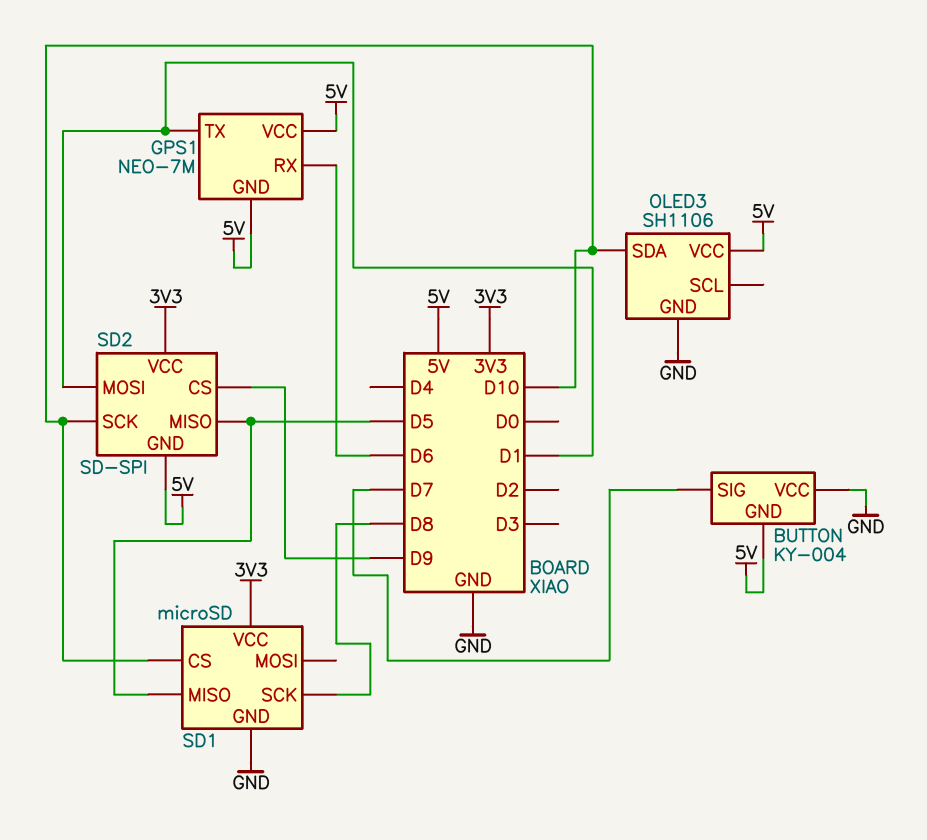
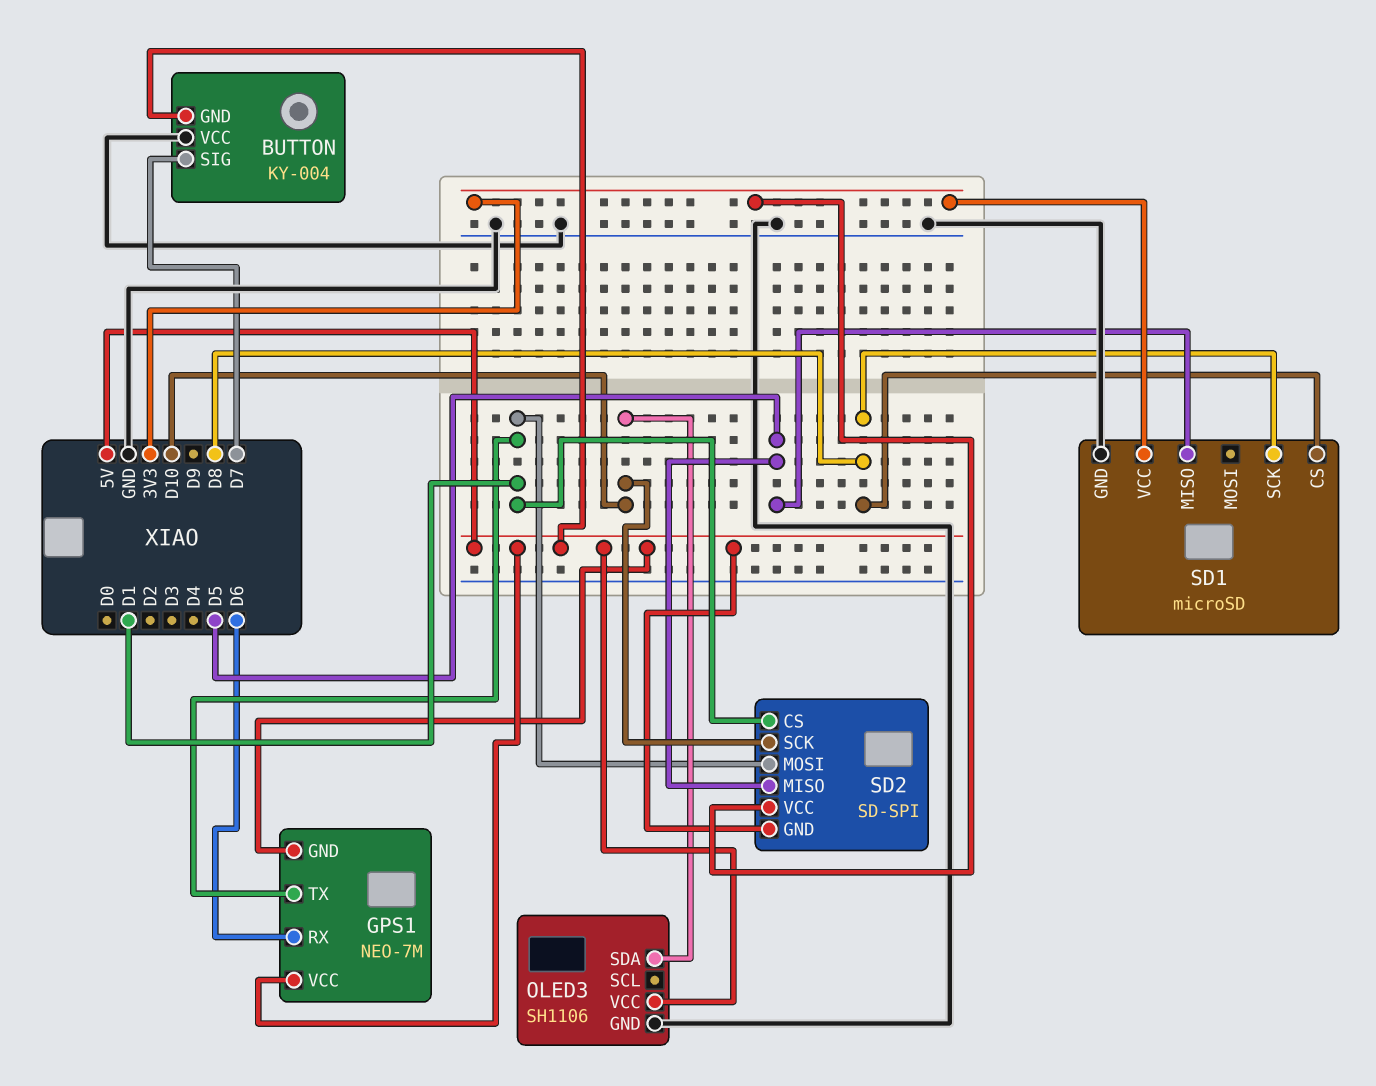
SD1 pin CS: D10 -> D8
SD2 pin CS: D9 -> D1

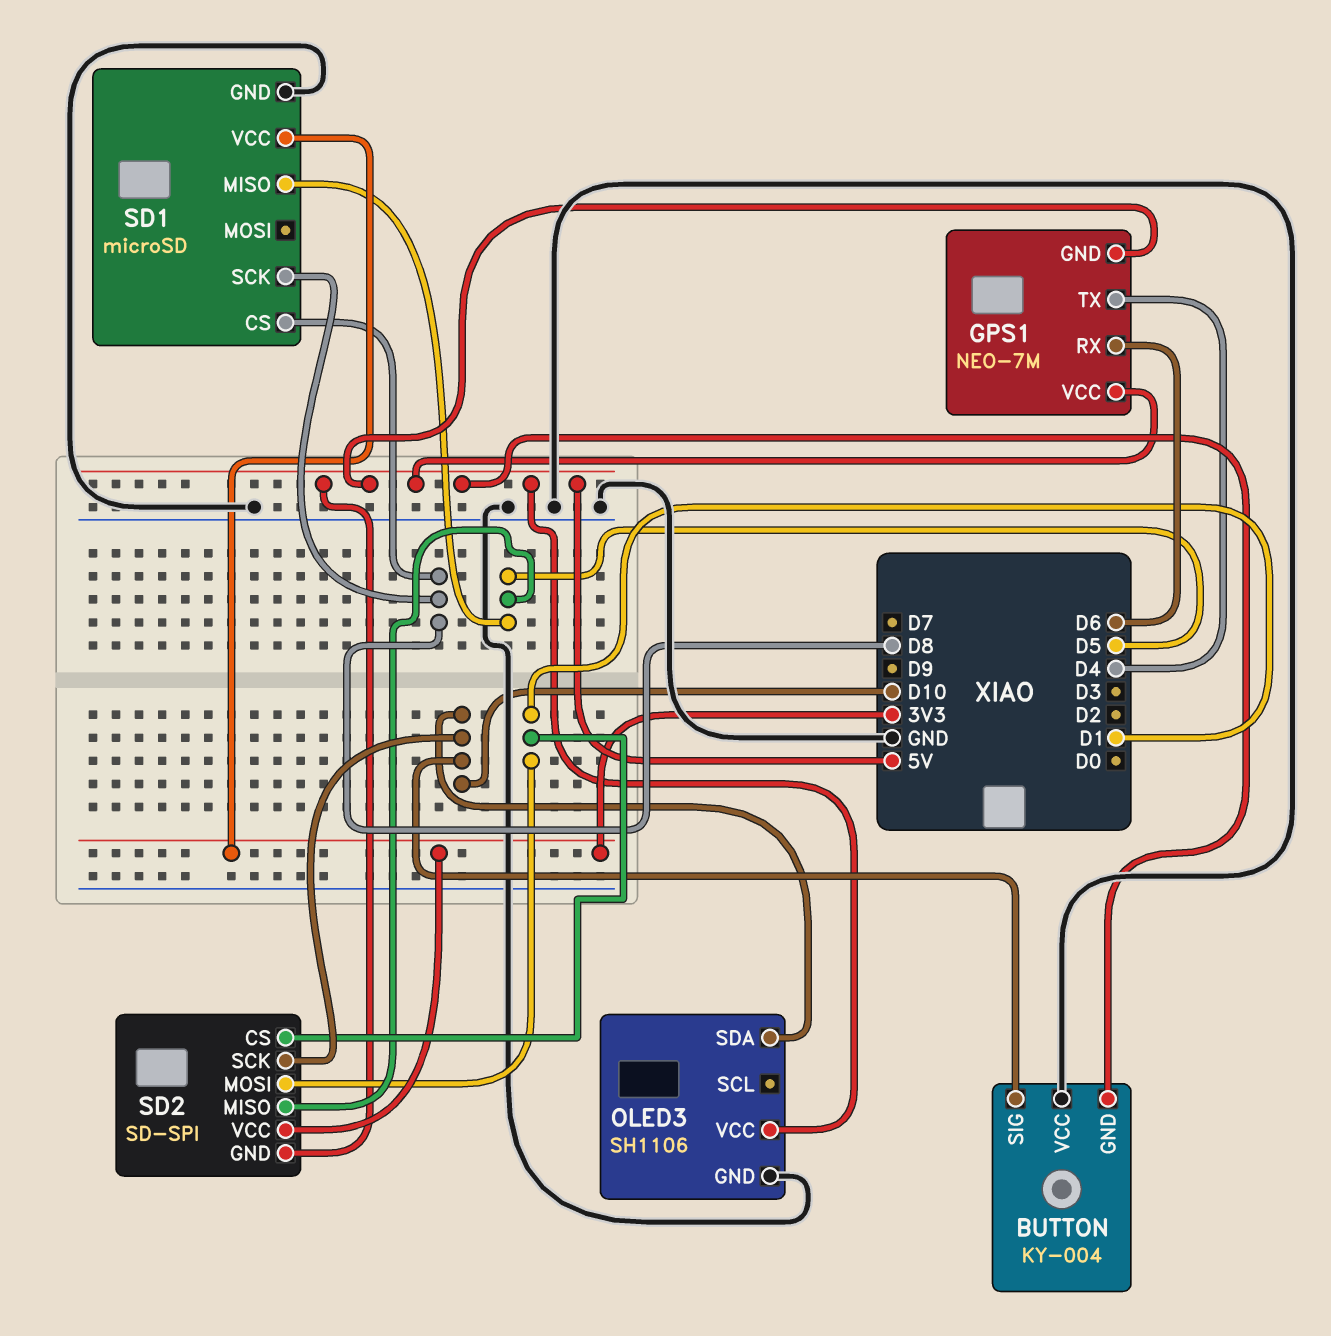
BUTTON pin SIG: D7 -> D10
GPS1 pin TX: D1 -> D4

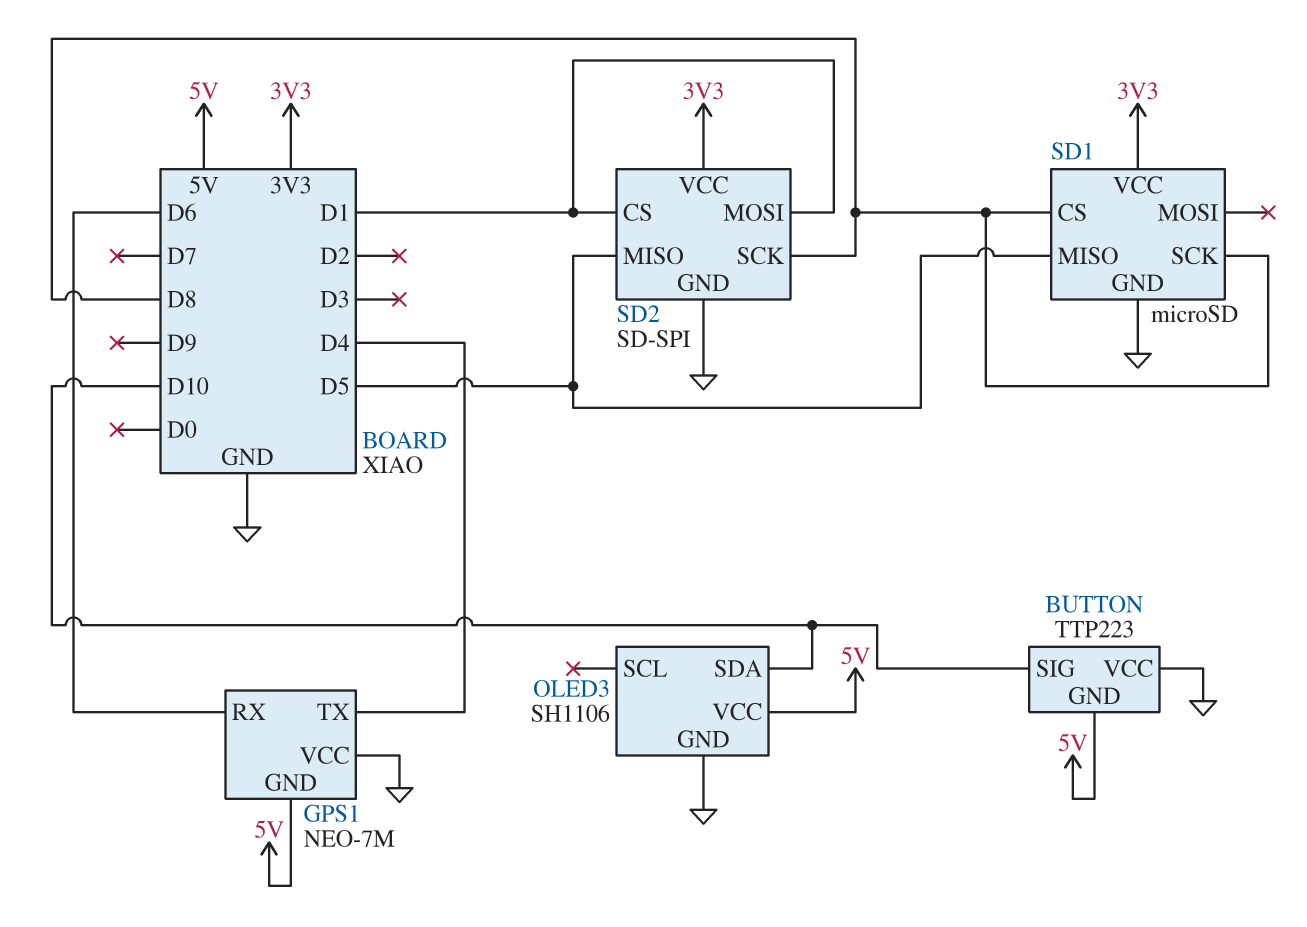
BUTTON: KY-004 -> TTP223
GPS1 pin VCC: 5V -> GND
SD2 pin GND: 5V -> GND
SD2 pin SCK: D10 -> D8

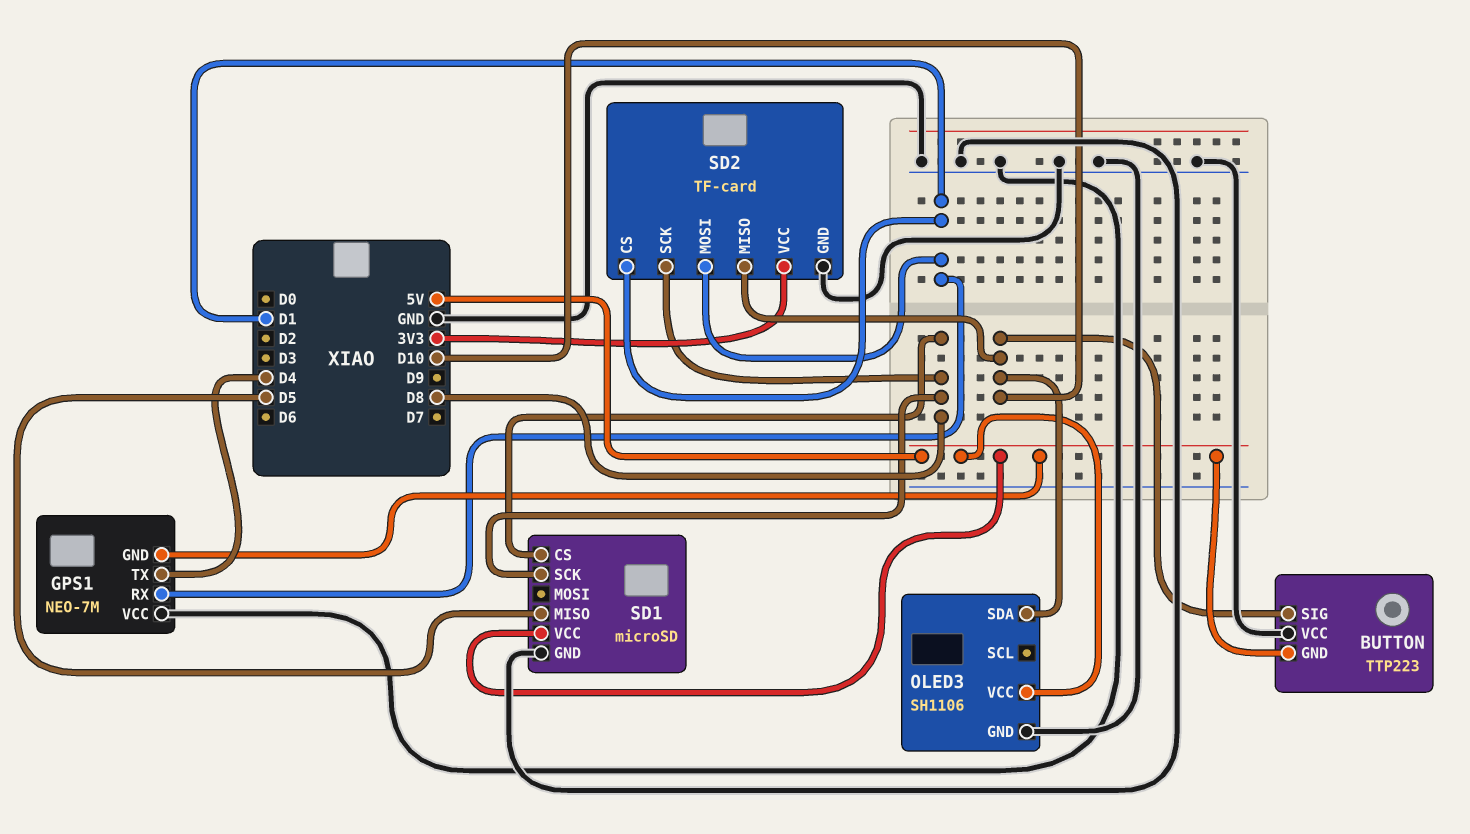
GPS1 pin RX: D6 -> D1
SD1 pin VCC: 3V3 -> 5V
SD2: SD-SPI -> TF-card
SD2 pin MISO: D5 -> D10

